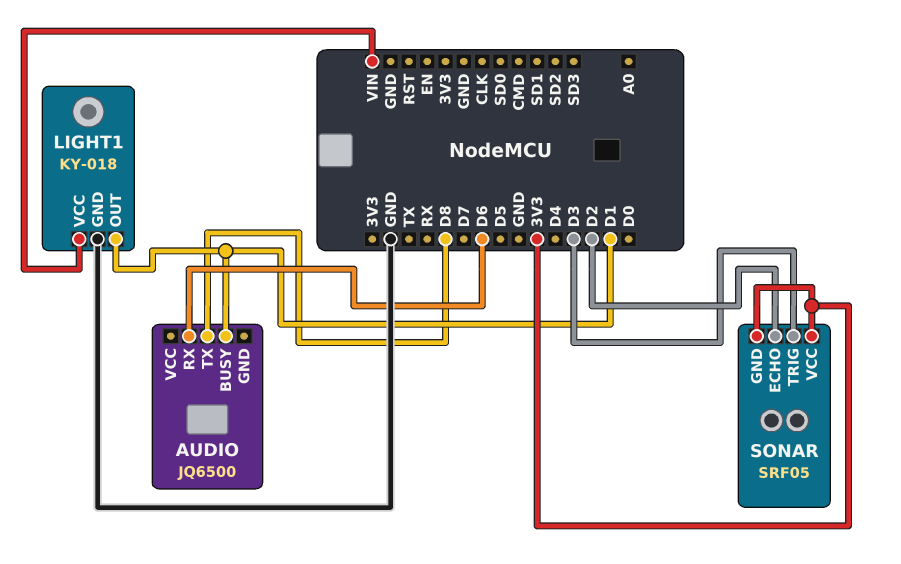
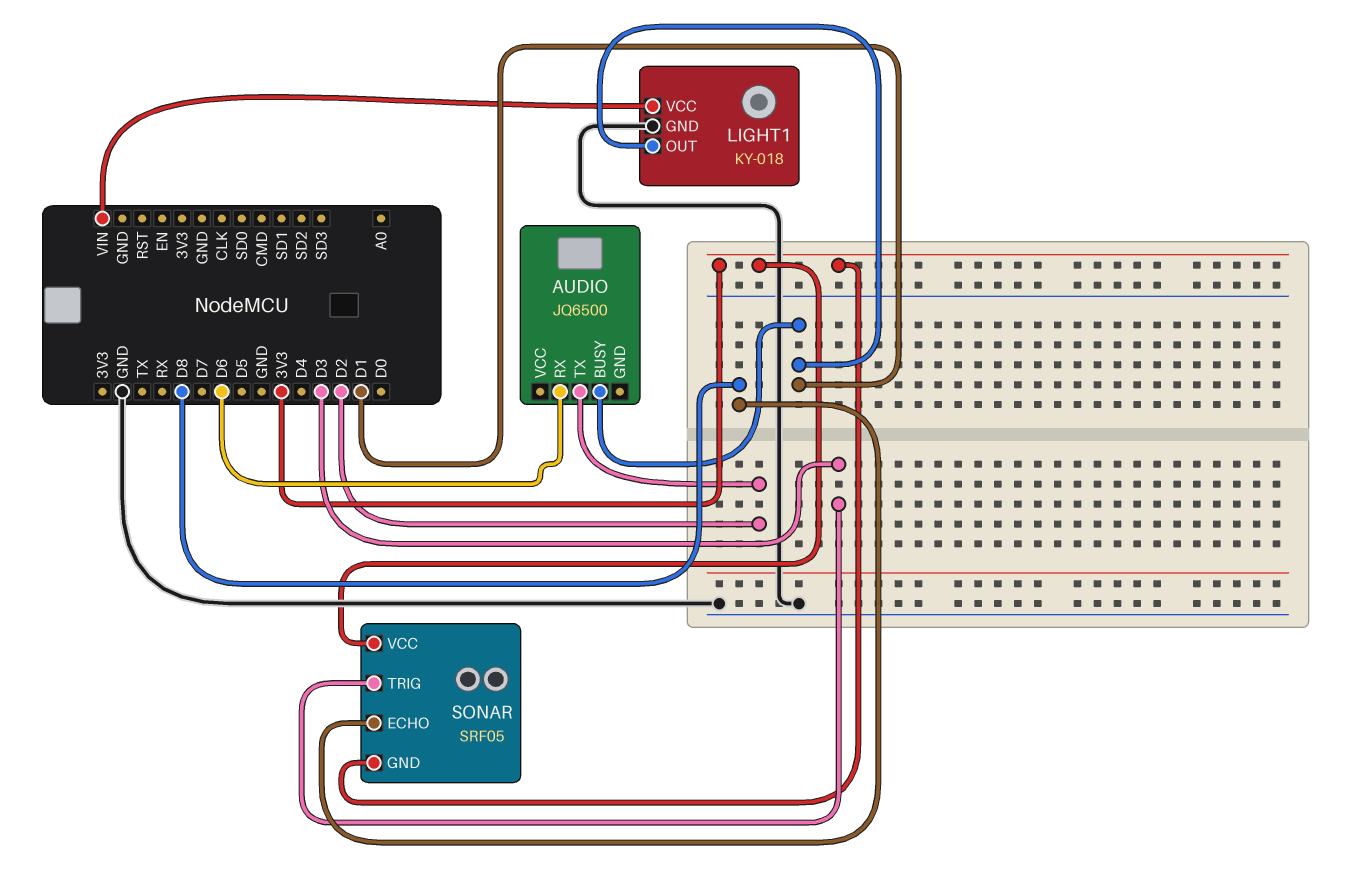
AUDIO pin TX: D8 -> D2
SONAR pin ECHO: D2 -> D8

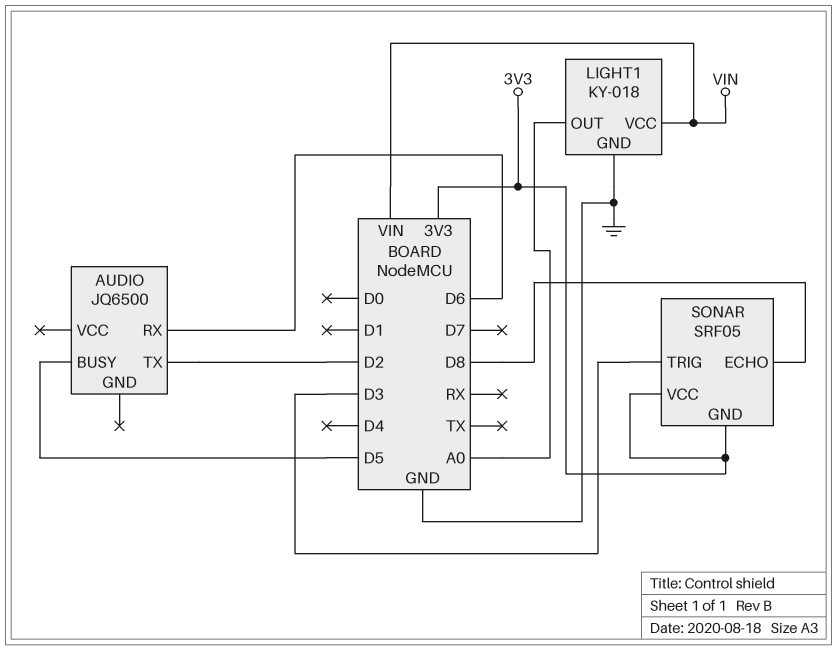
AUDIO pin BUSY: D1 -> D5
LIGHT1 pin OUT: D1 -> A0

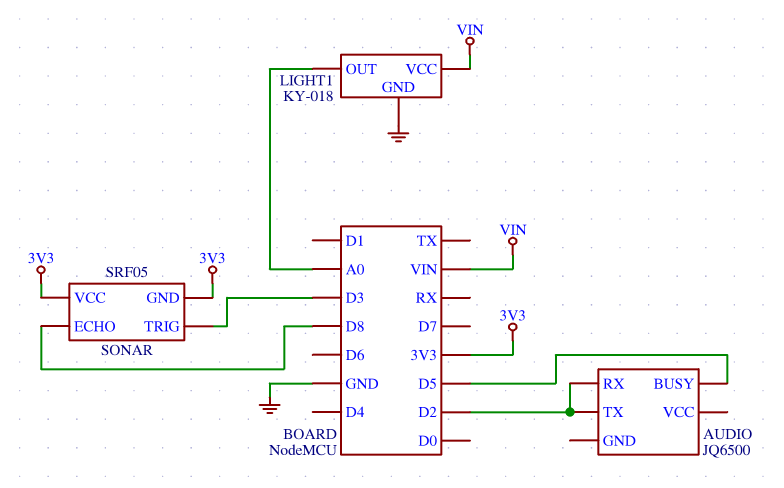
AUDIO pin RX: D6 -> D2

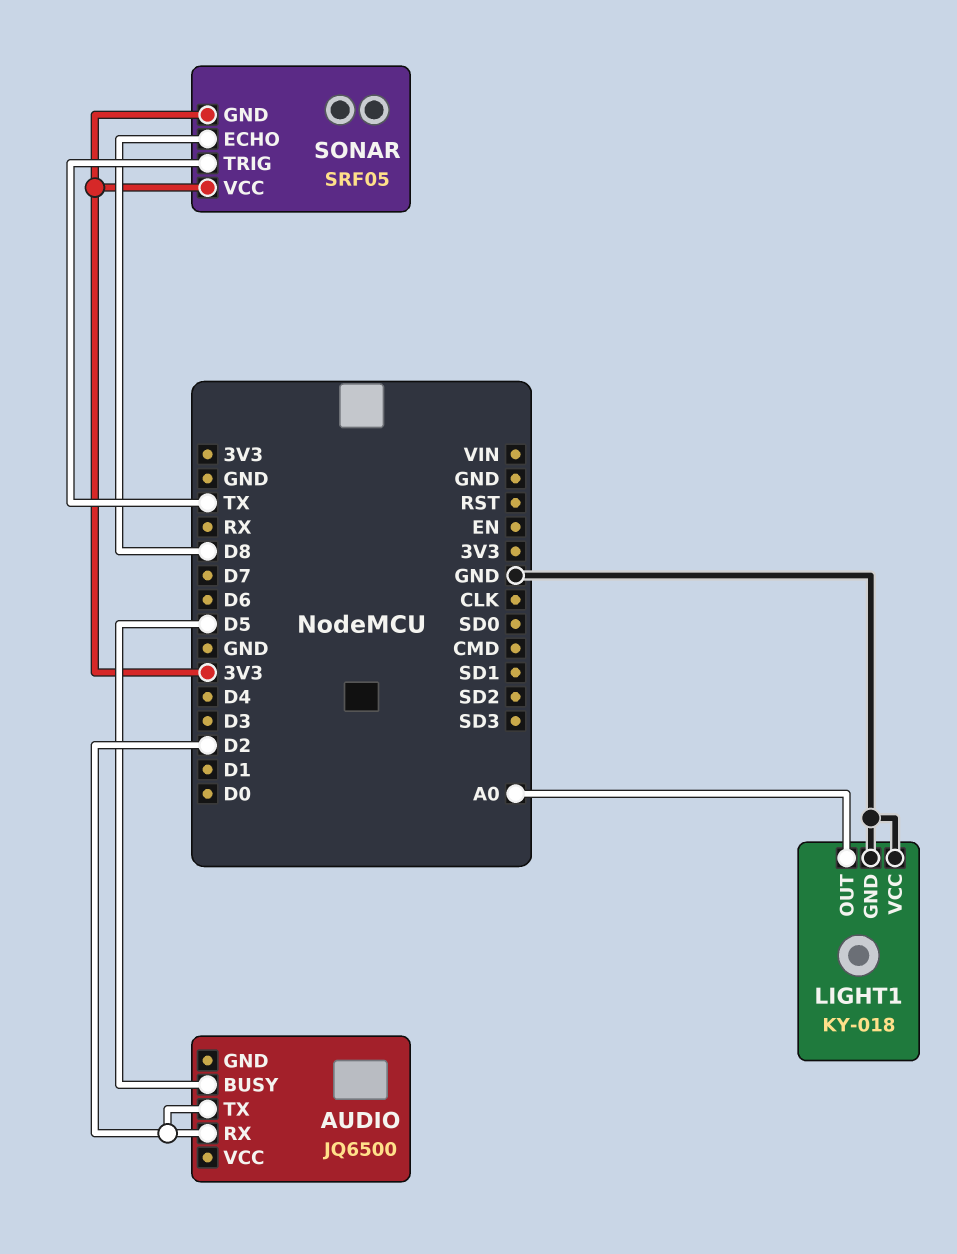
LIGHT1 pin VCC: VIN -> GND
SONAR pin TRIG: D3 -> TX

